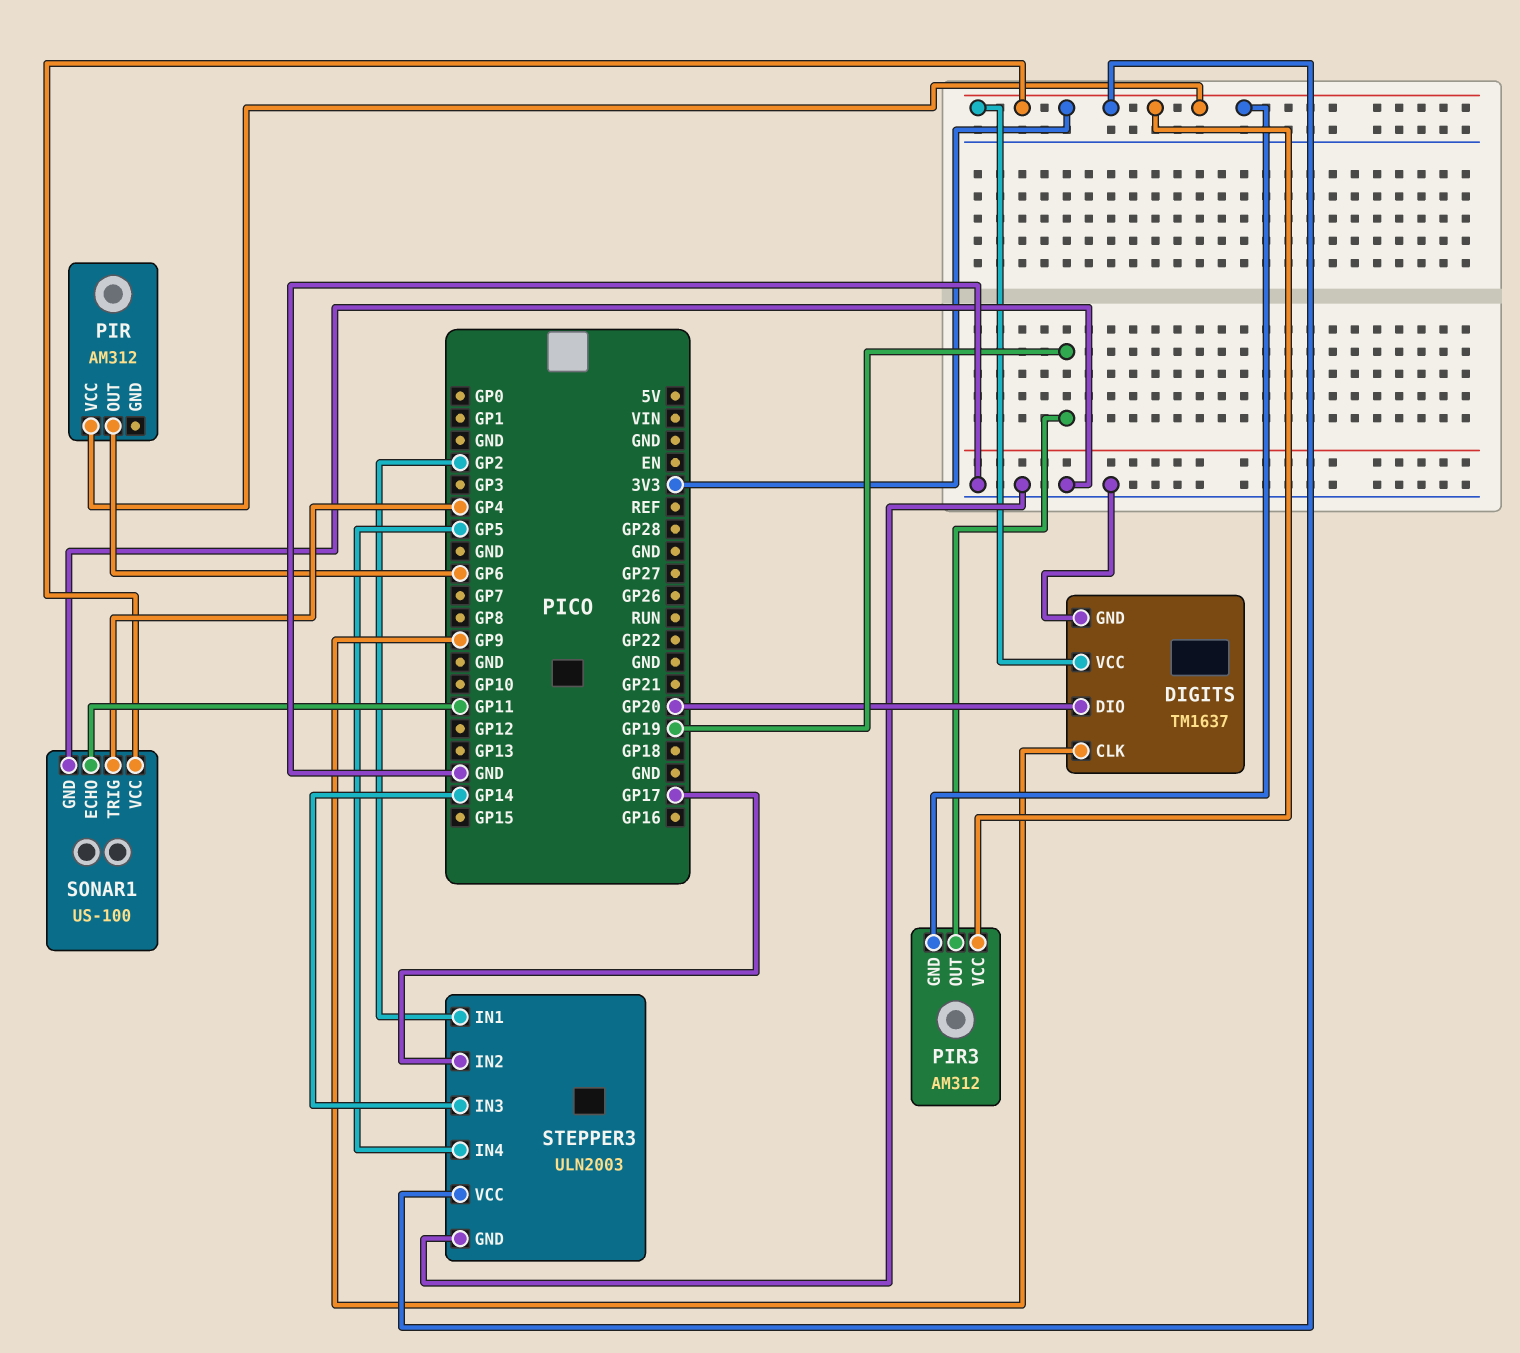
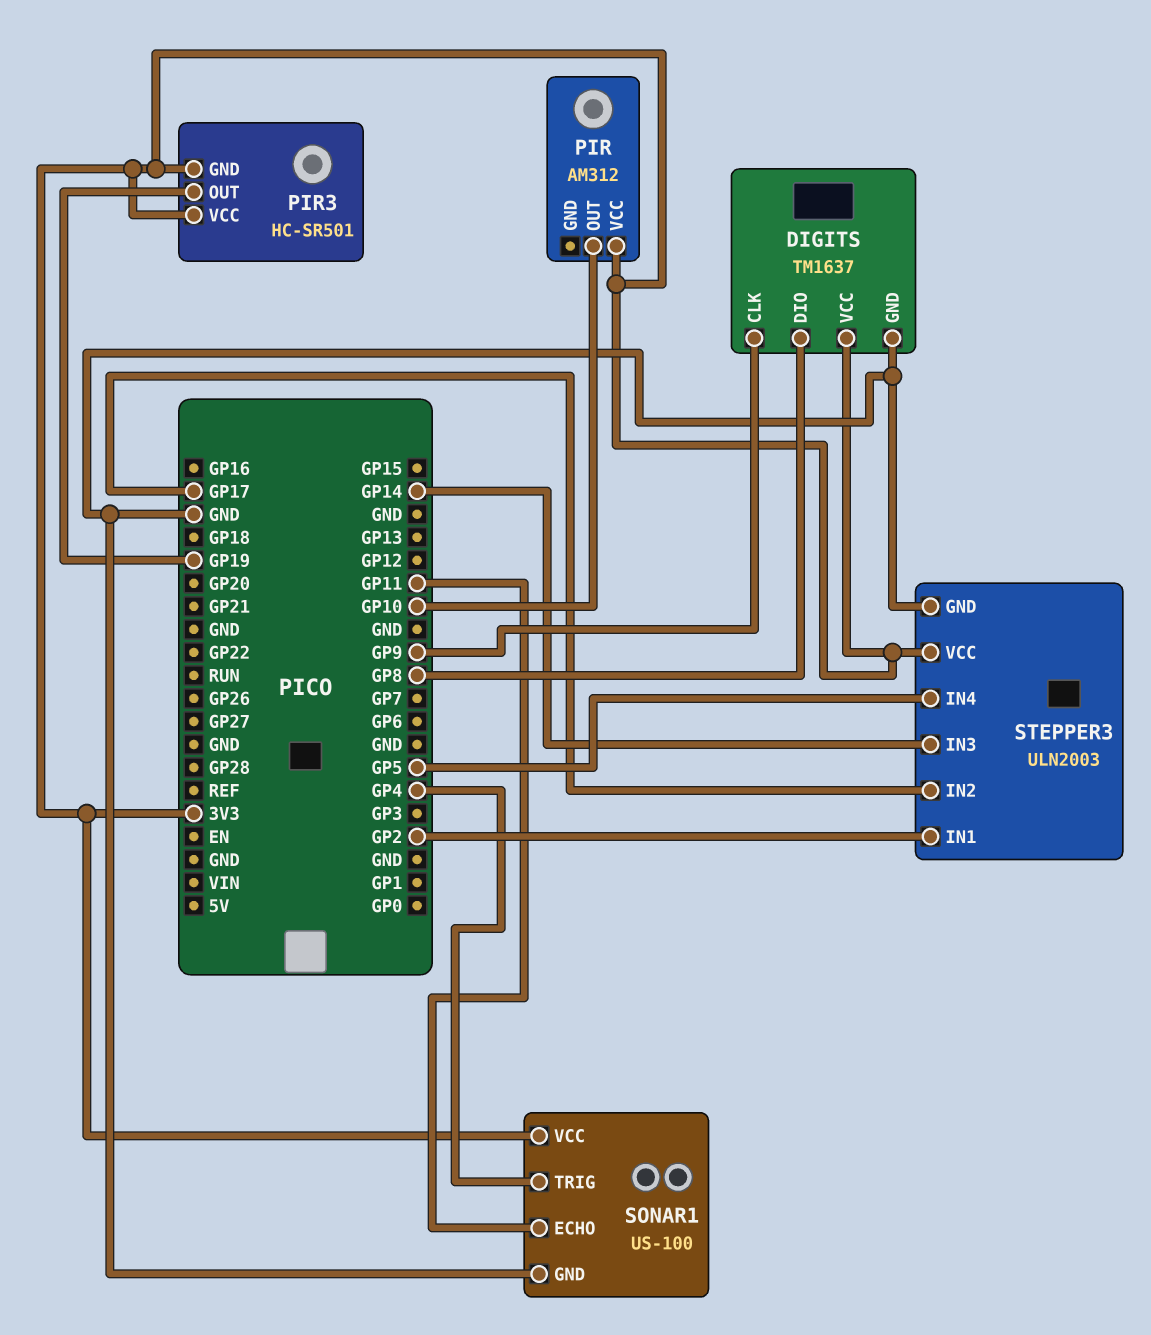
DIGITS pin DIO: GP20 -> GP8
PIR pin OUT: GP6 -> GP10
PIR3: AM312 -> HC-SR501

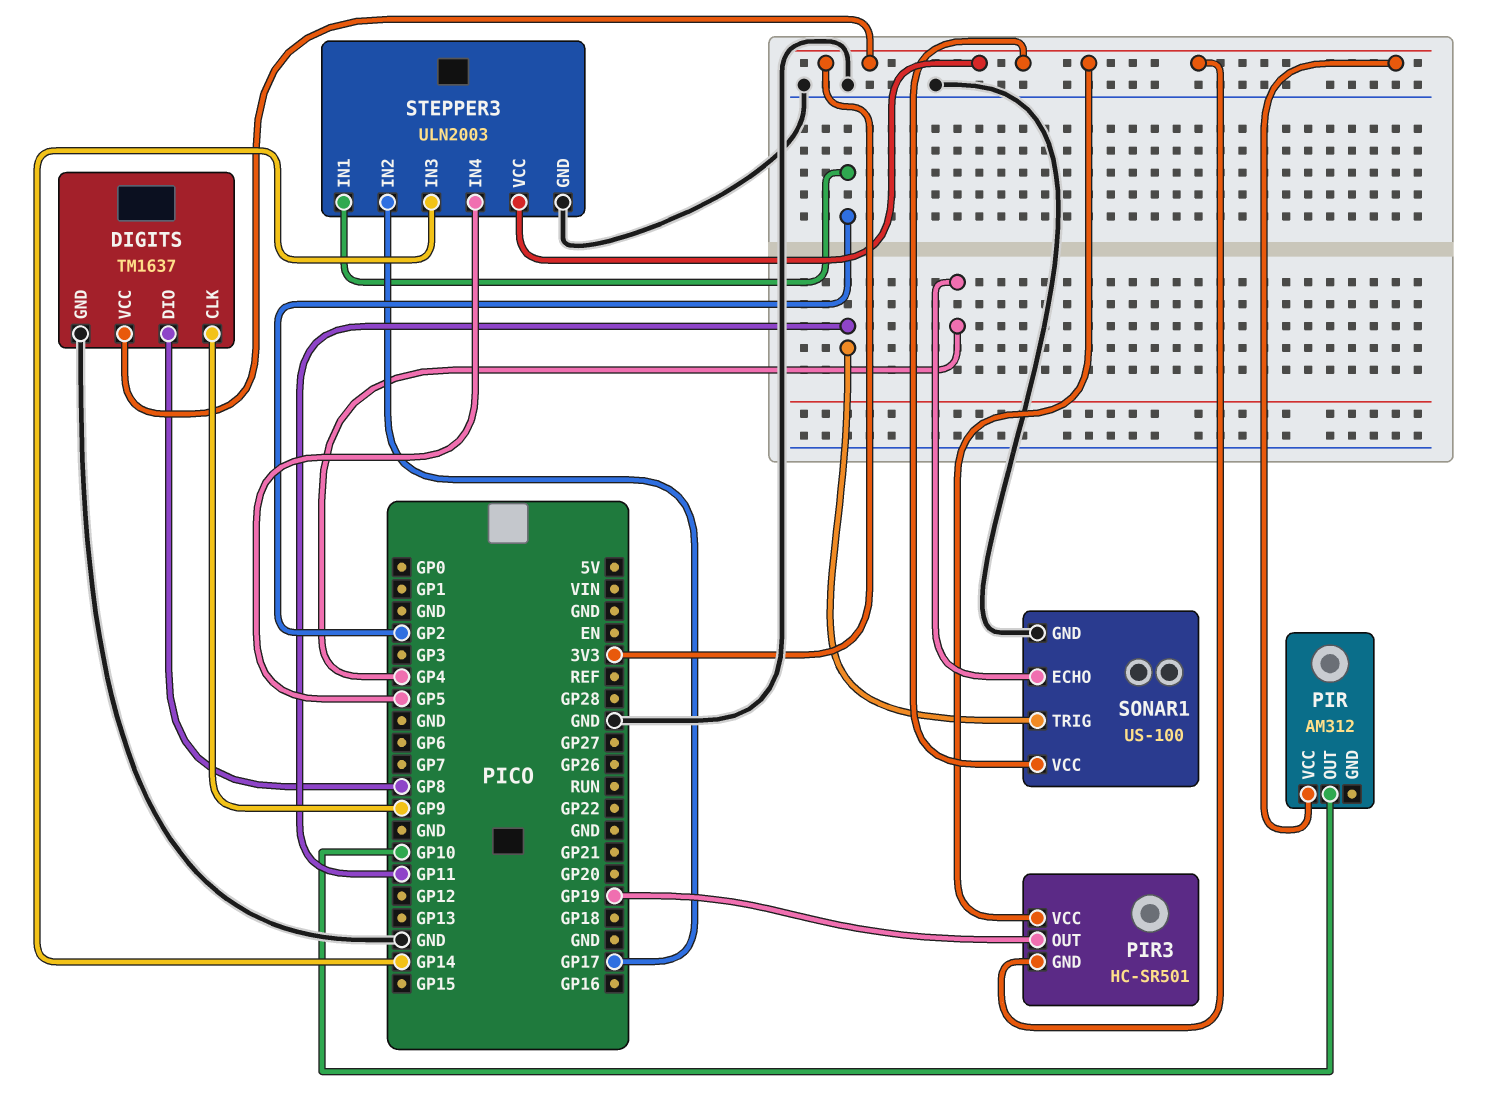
SONAR1 pin ECHO: GP11 -> GP4
SONAR1 pin TRIG: GP4 -> GP11

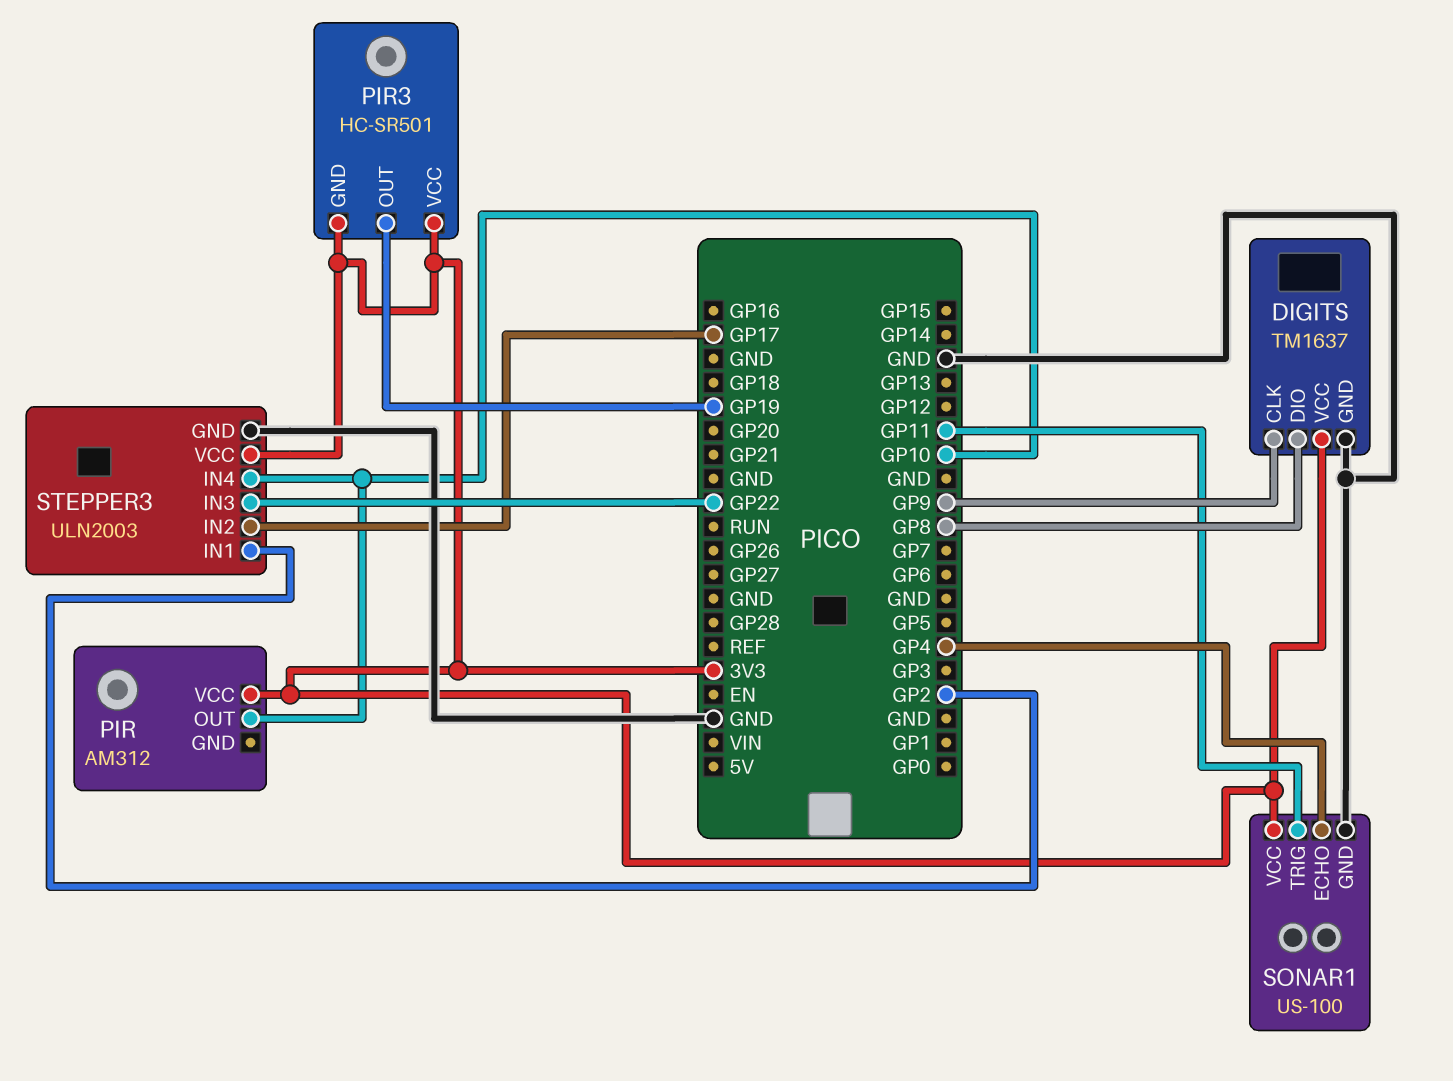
STEPPER3 pin IN3: GP14 -> GP22
STEPPER3 pin IN4: GP5 -> GP10

